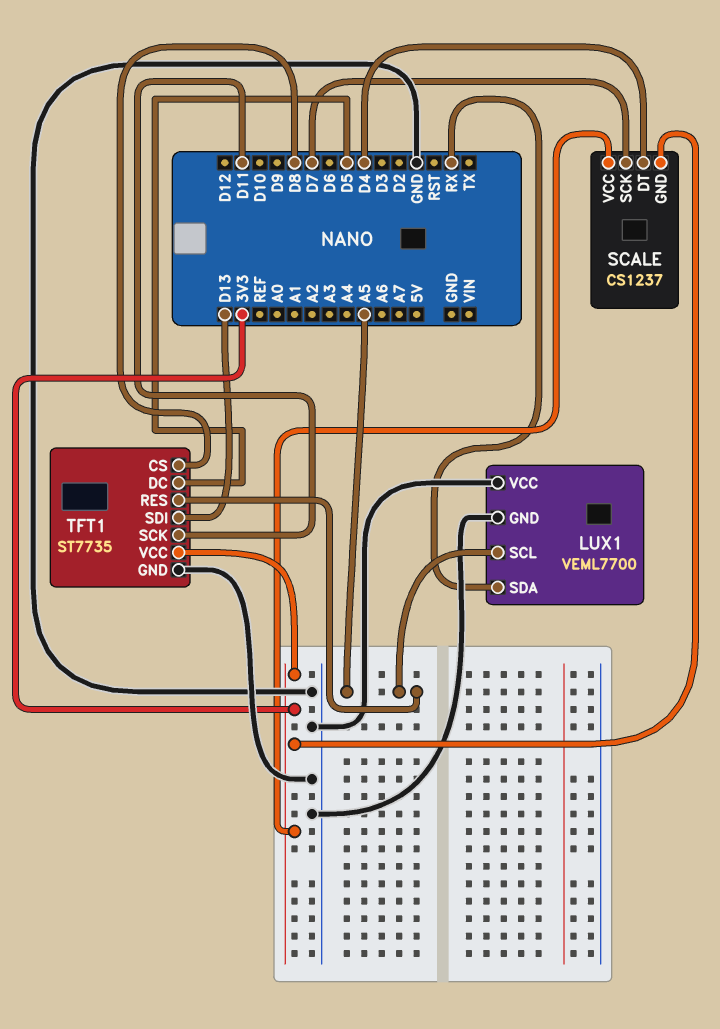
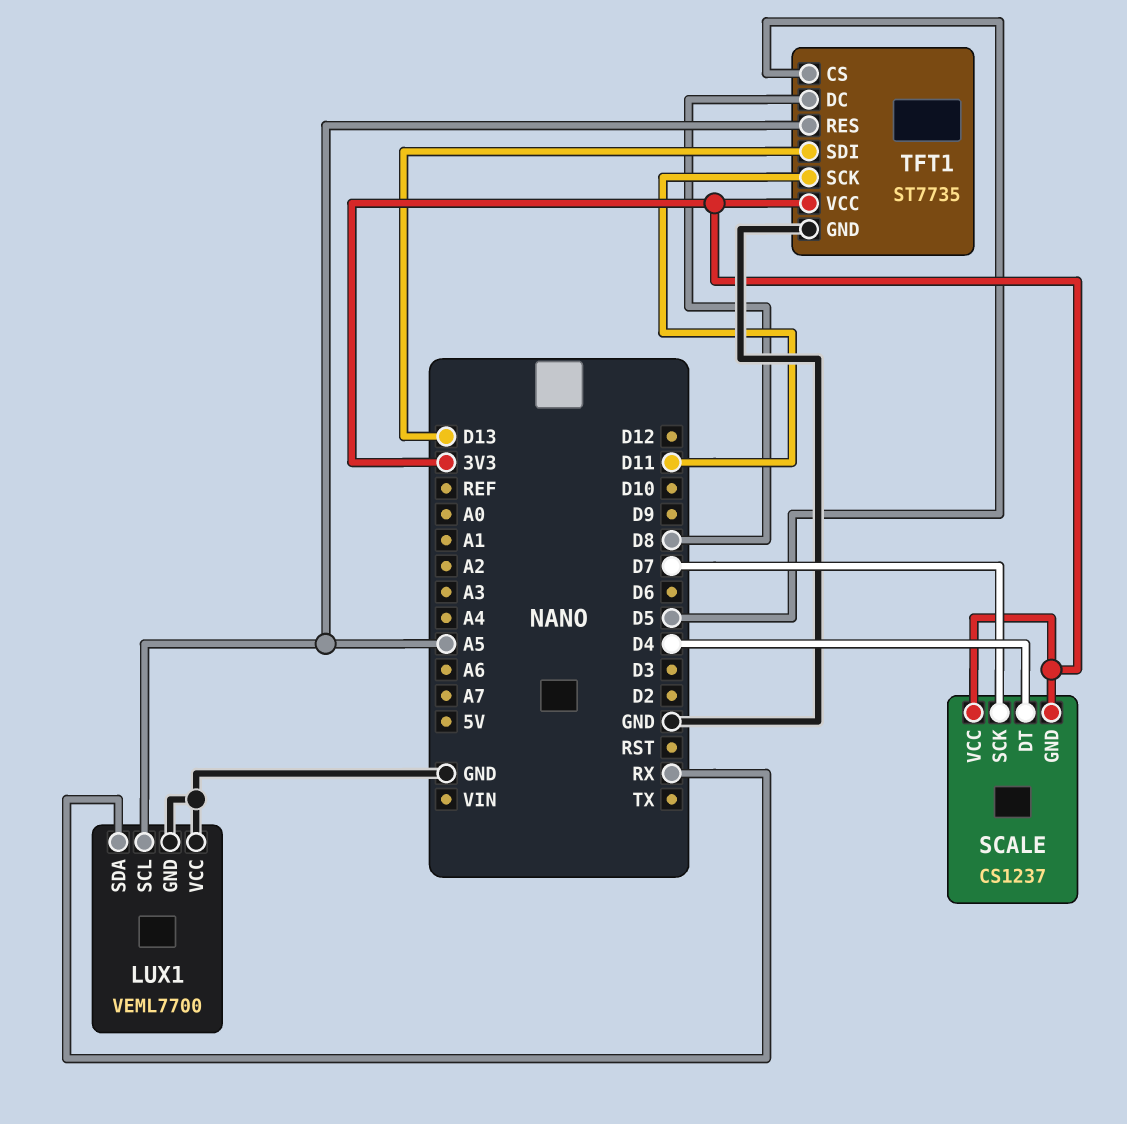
TFT1 pin CS: D8 -> D5
TFT1 pin DC: D5 -> D8

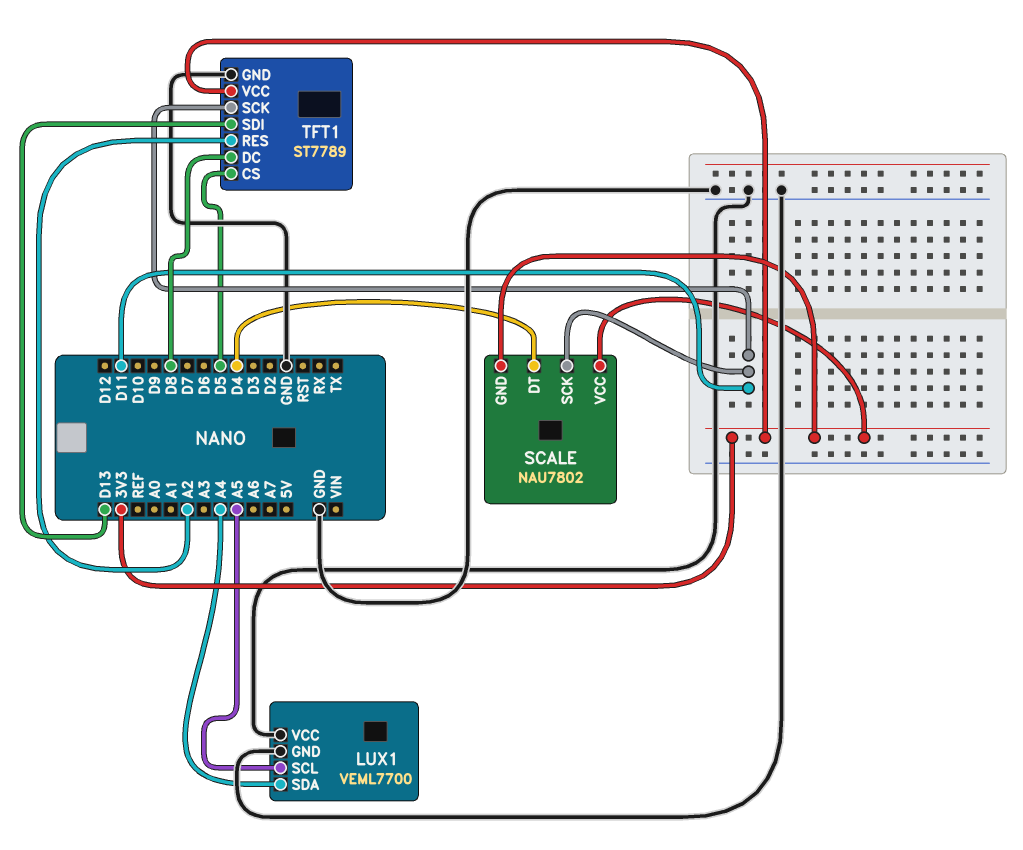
LUX1 pin SDA: RX -> A4
SCALE: CS1237 -> NAU7802
SCALE pin SCK: D7 -> D11
TFT1: ST7735 -> ST7789
TFT1 pin RES: A5 -> A2

